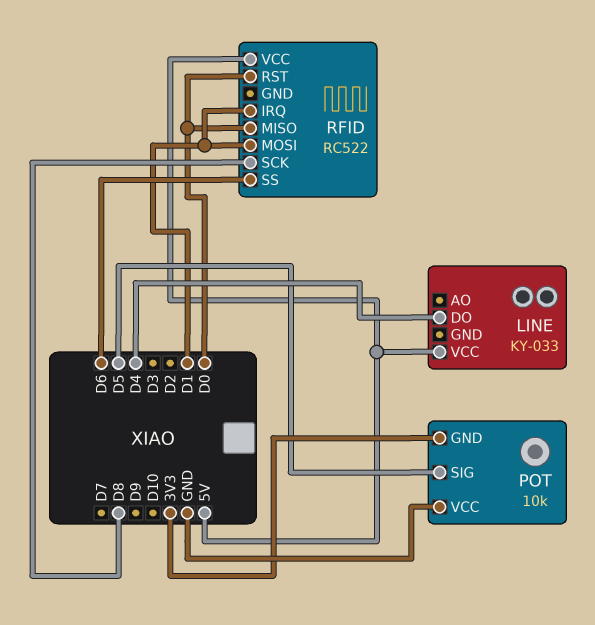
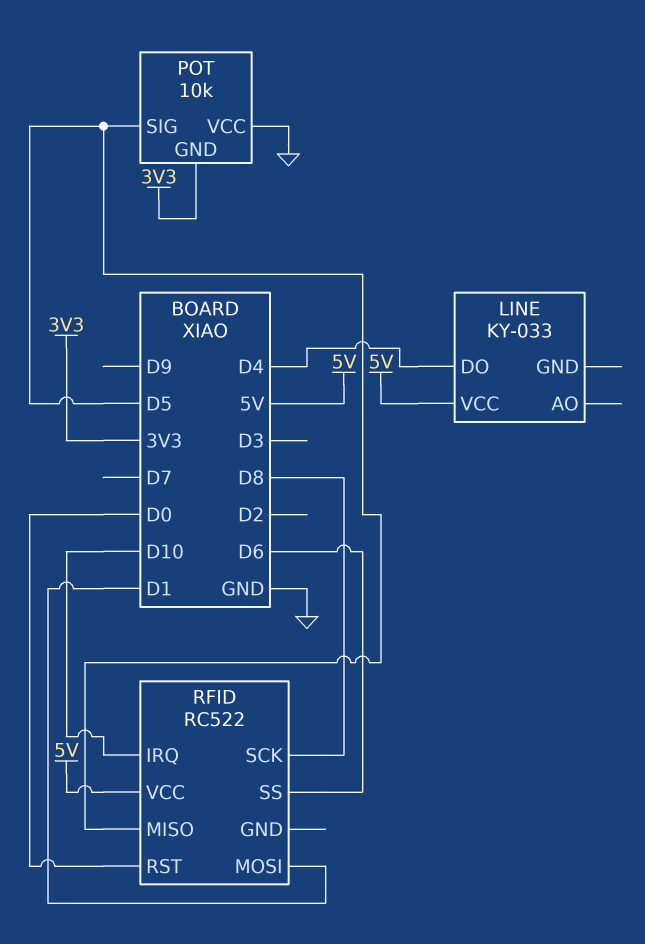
RFID pin IRQ: D1 -> D10
RFID pin MISO: D0 -> D5

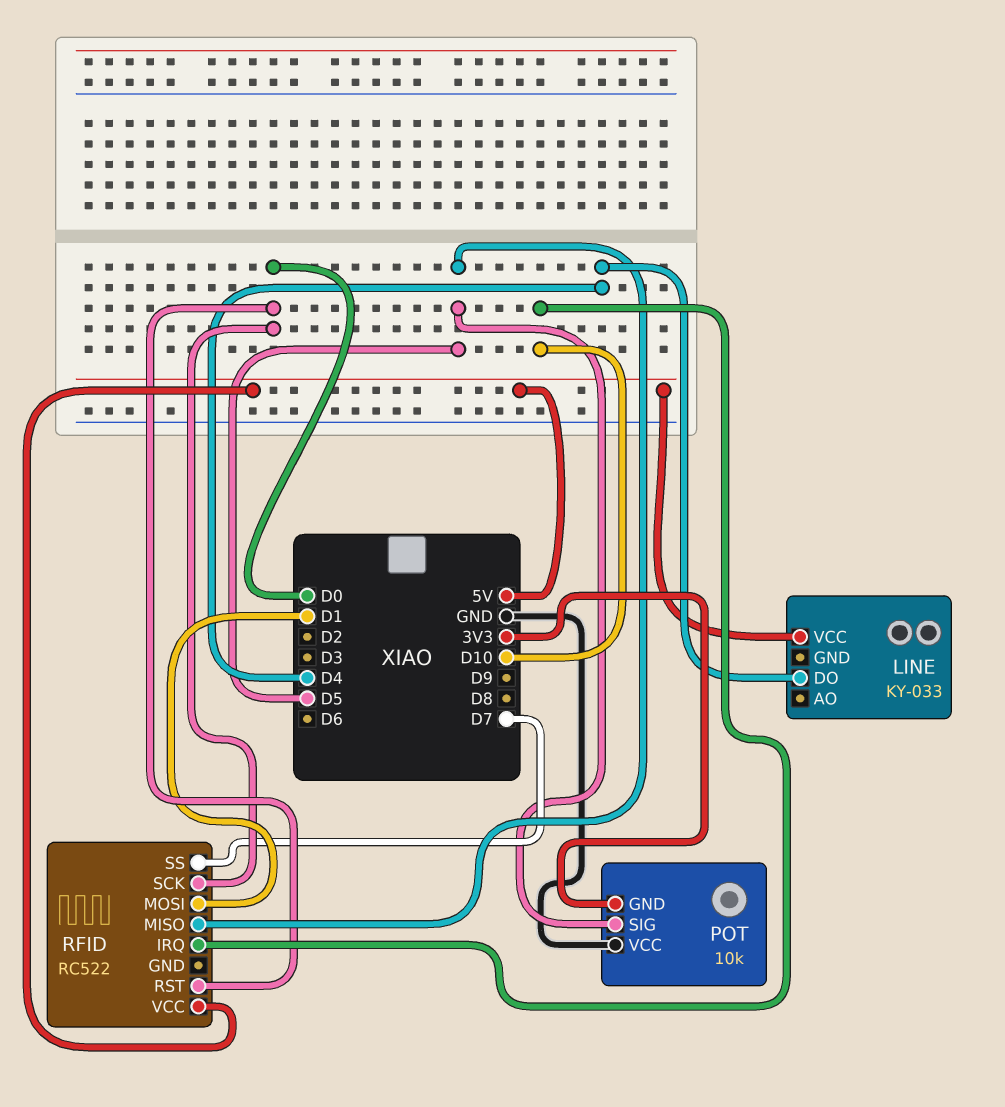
RFID pin SCK: D8 -> D0
RFID pin SS: D6 -> D7

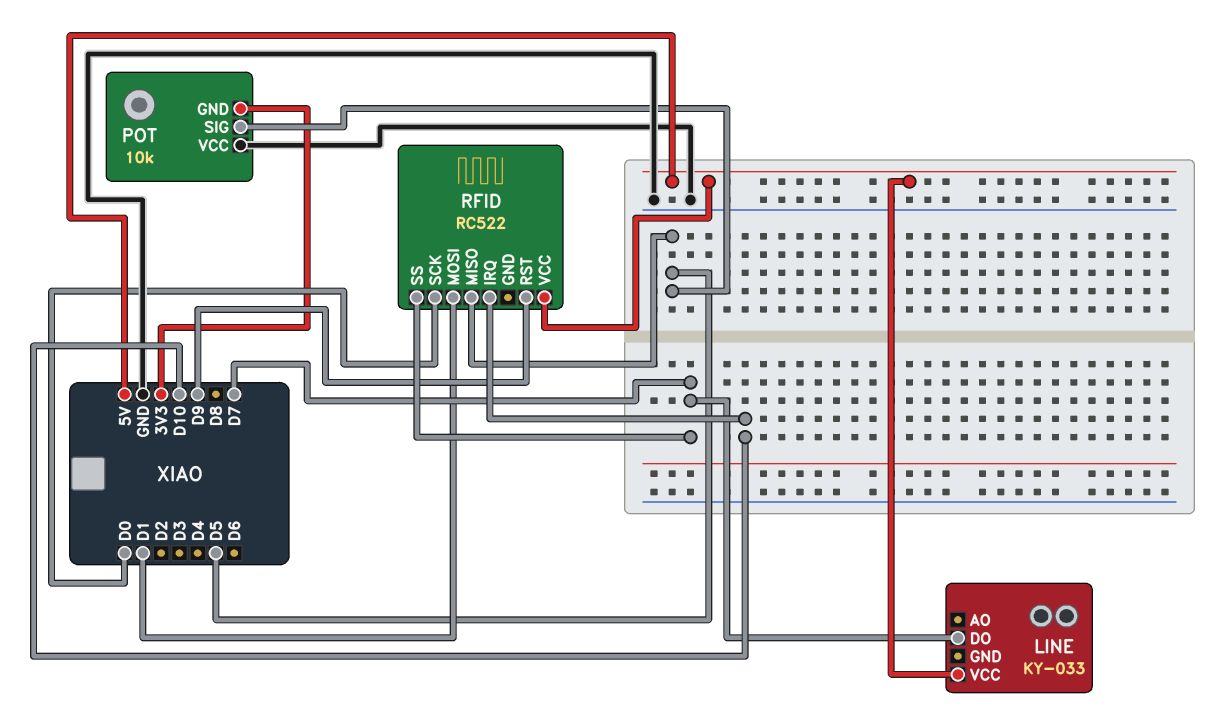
LINE pin DO: D4 -> D7
RFID pin RST: D0 -> D9

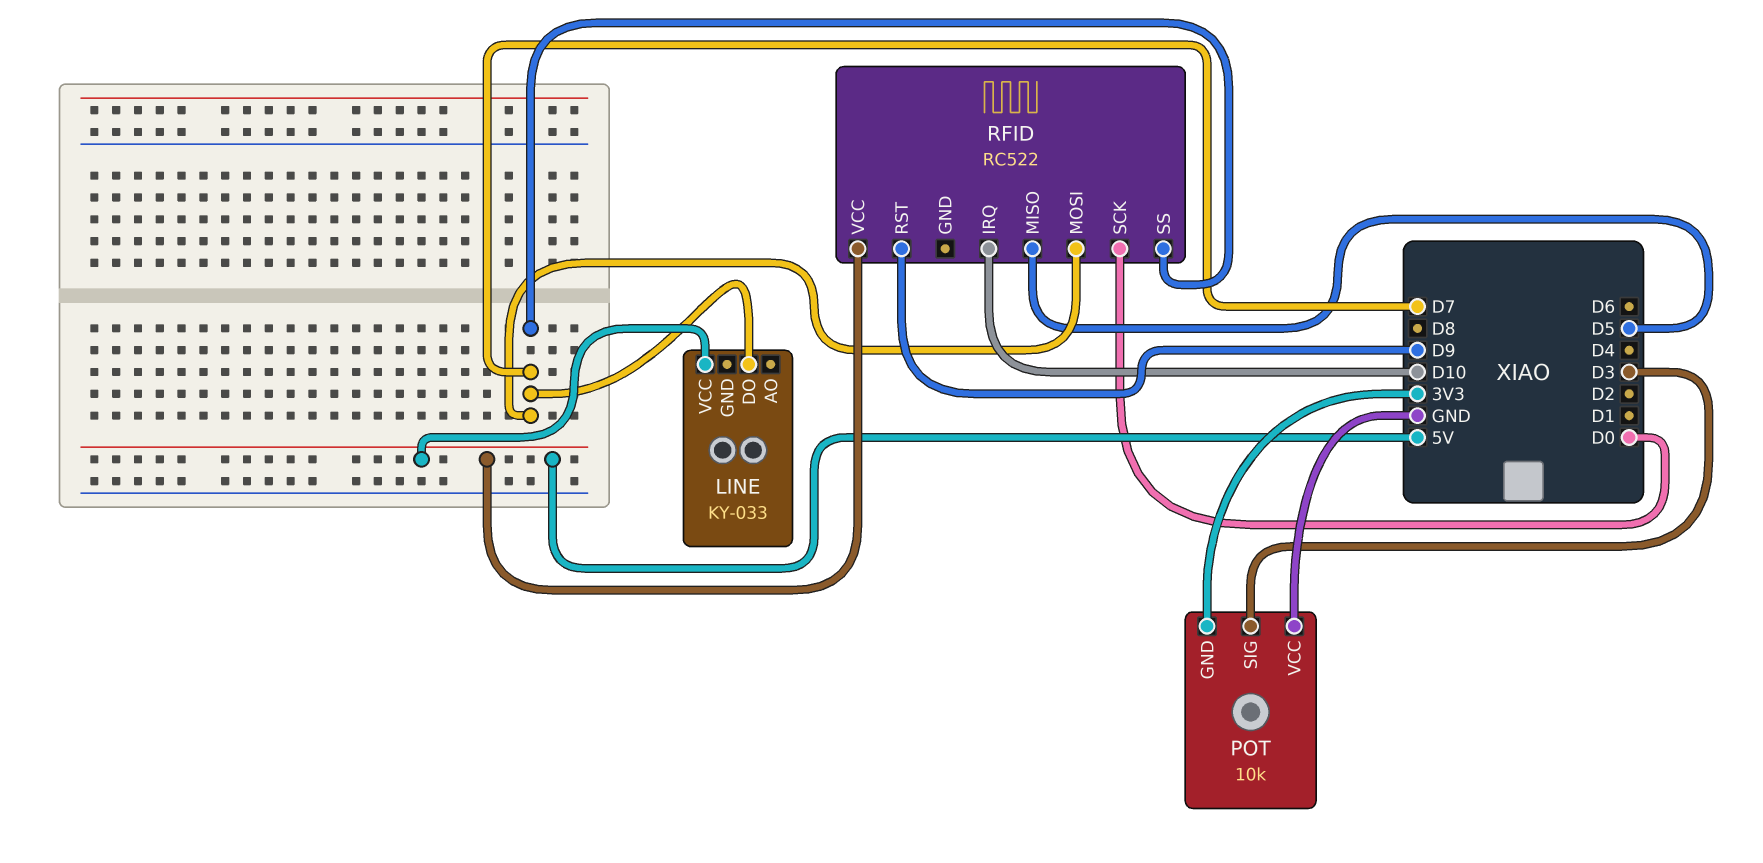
POT pin SIG: D5 -> D3
RFID pin MOSI: D1 -> D7

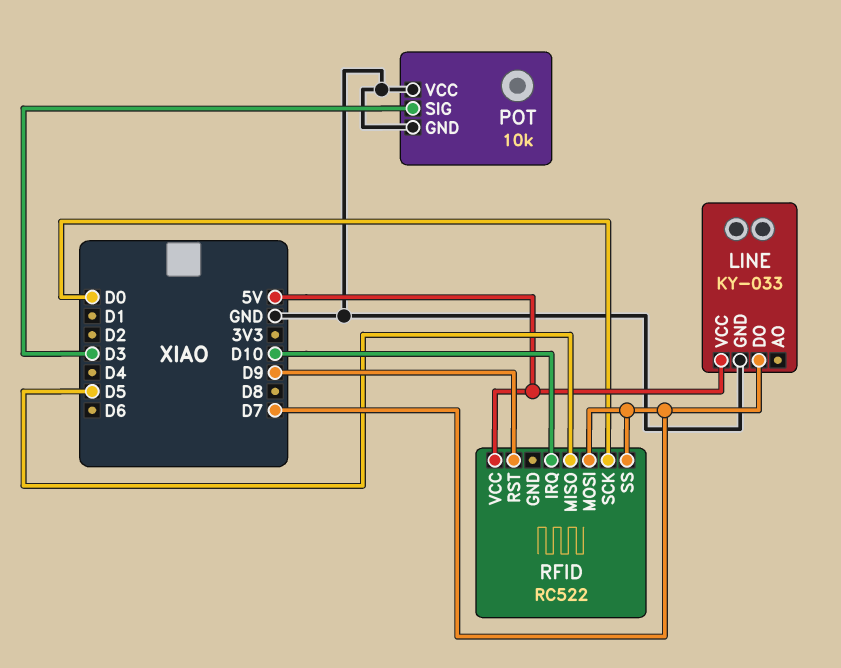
LINE pin GND: none -> GND
POT pin GND: 3V3 -> GND

